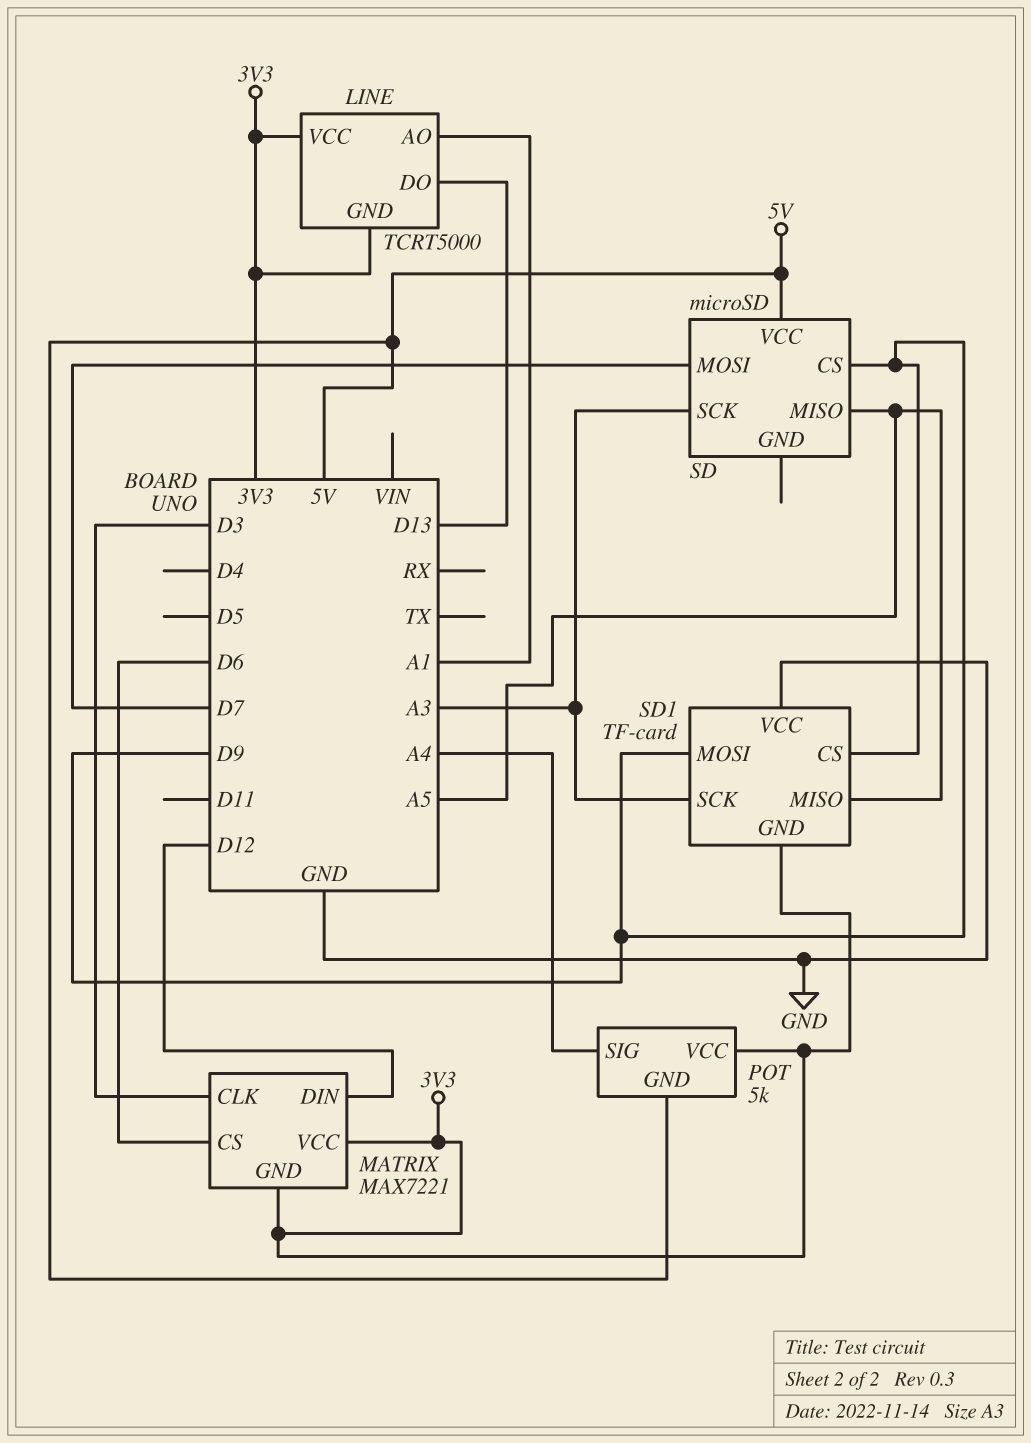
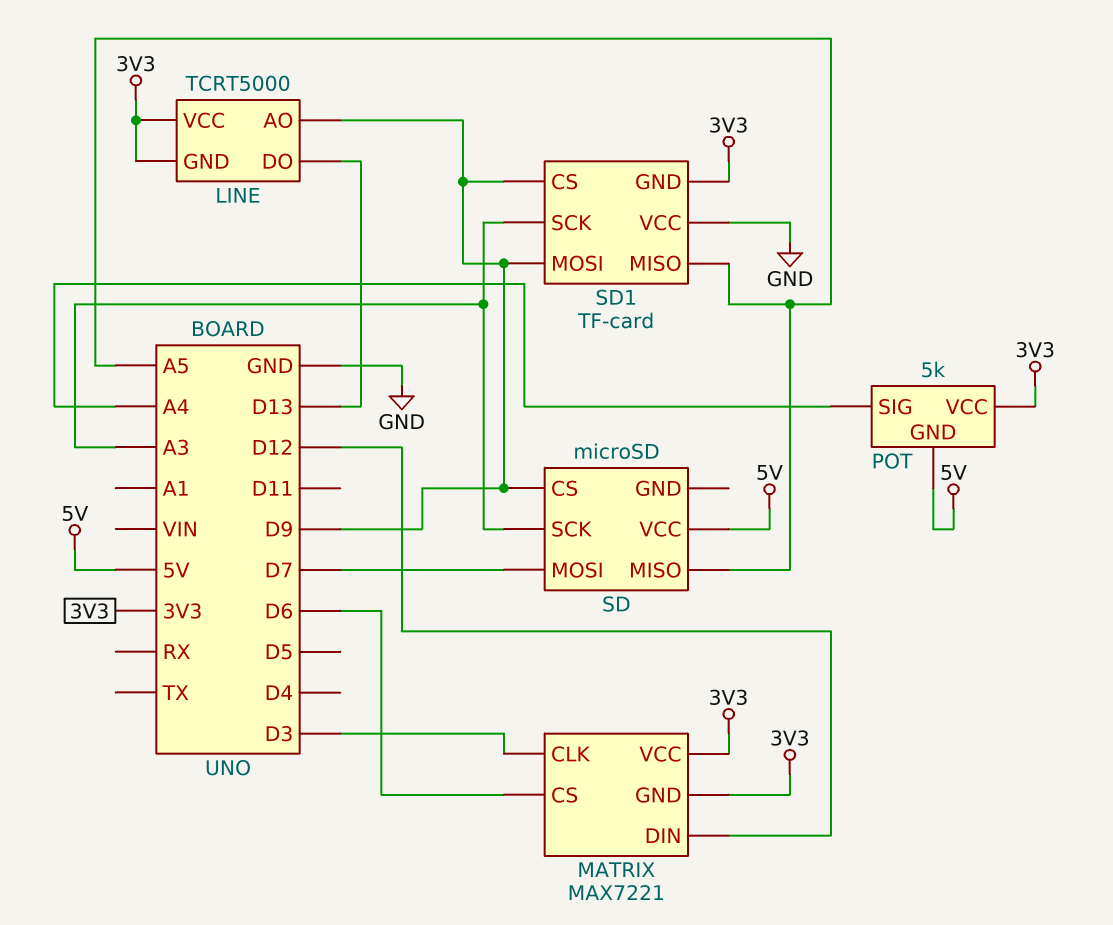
LINE pin AO: A1 -> D9

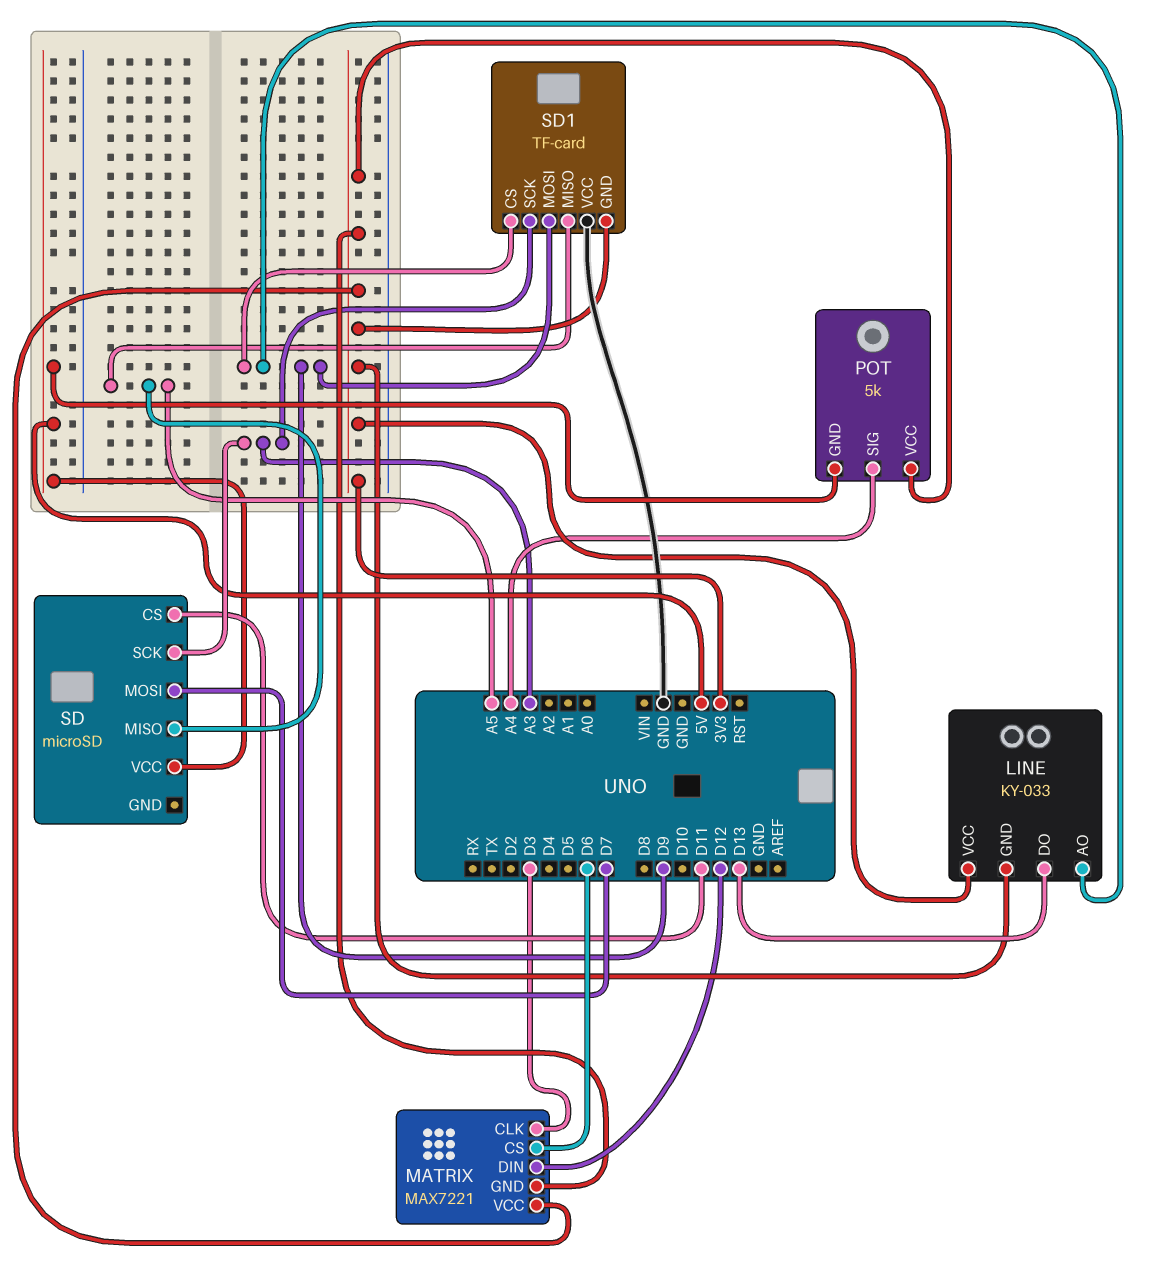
LINE: TCRT5000 -> KY-033
SD pin CS: D9 -> D11

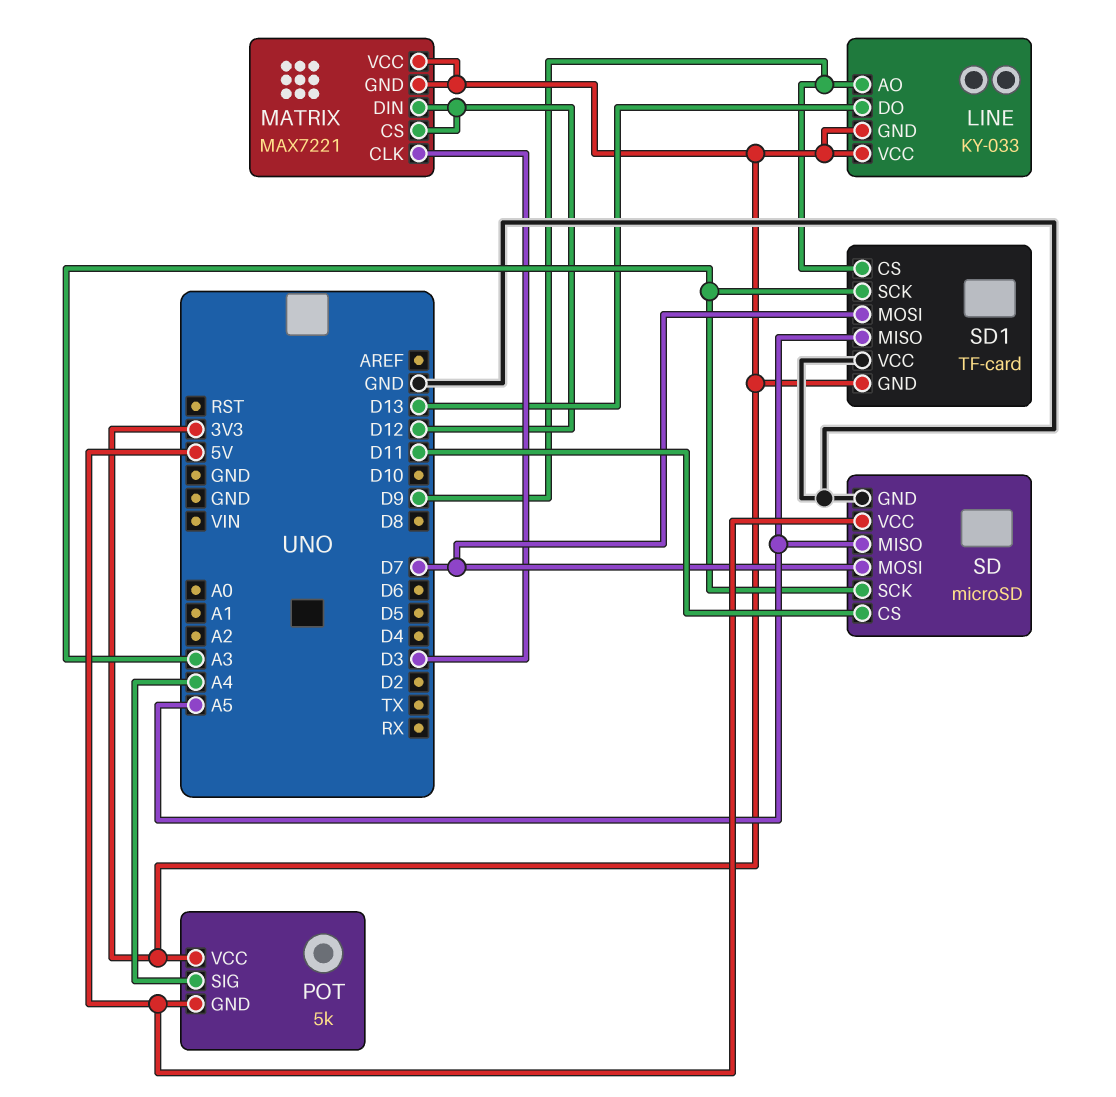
MATRIX pin CS: D6 -> D12
SD pin GND: none -> GND
SD1 pin MOSI: D9 -> D7

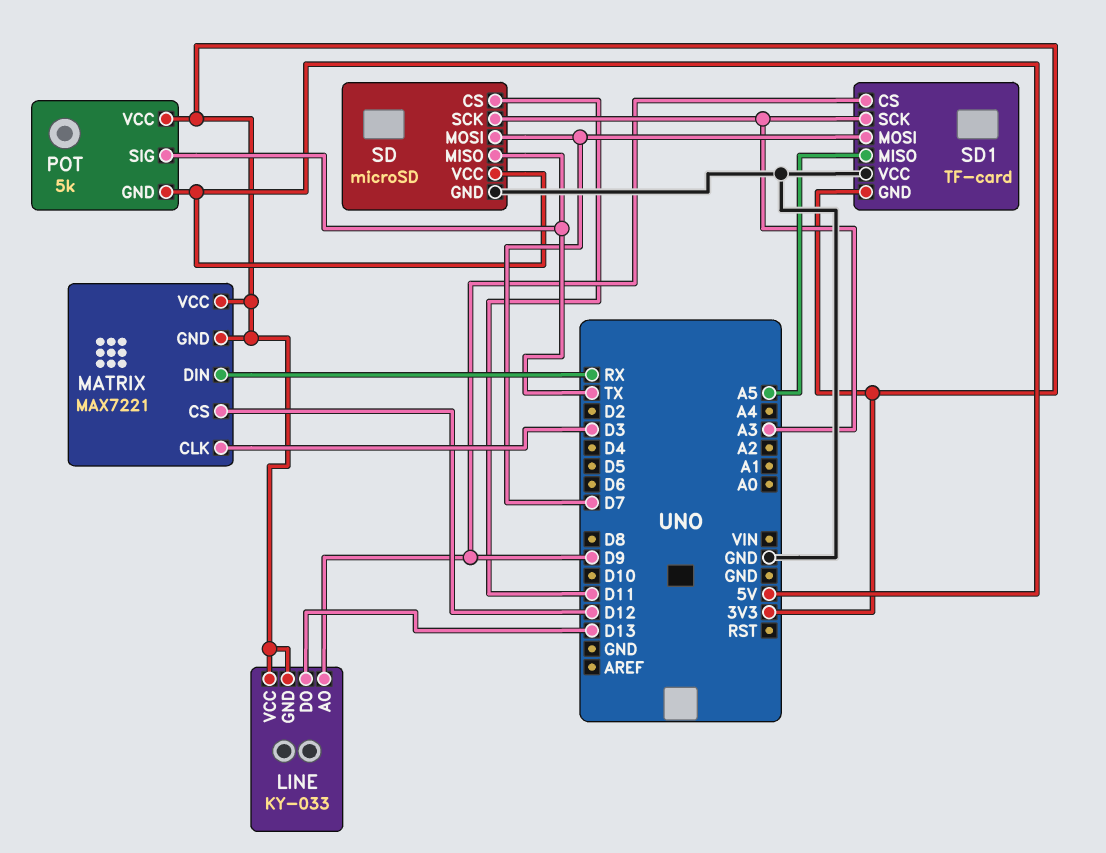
MATRIX pin DIN: D12 -> RX
POT pin SIG: A4 -> TX
SD pin MISO: A5 -> TX

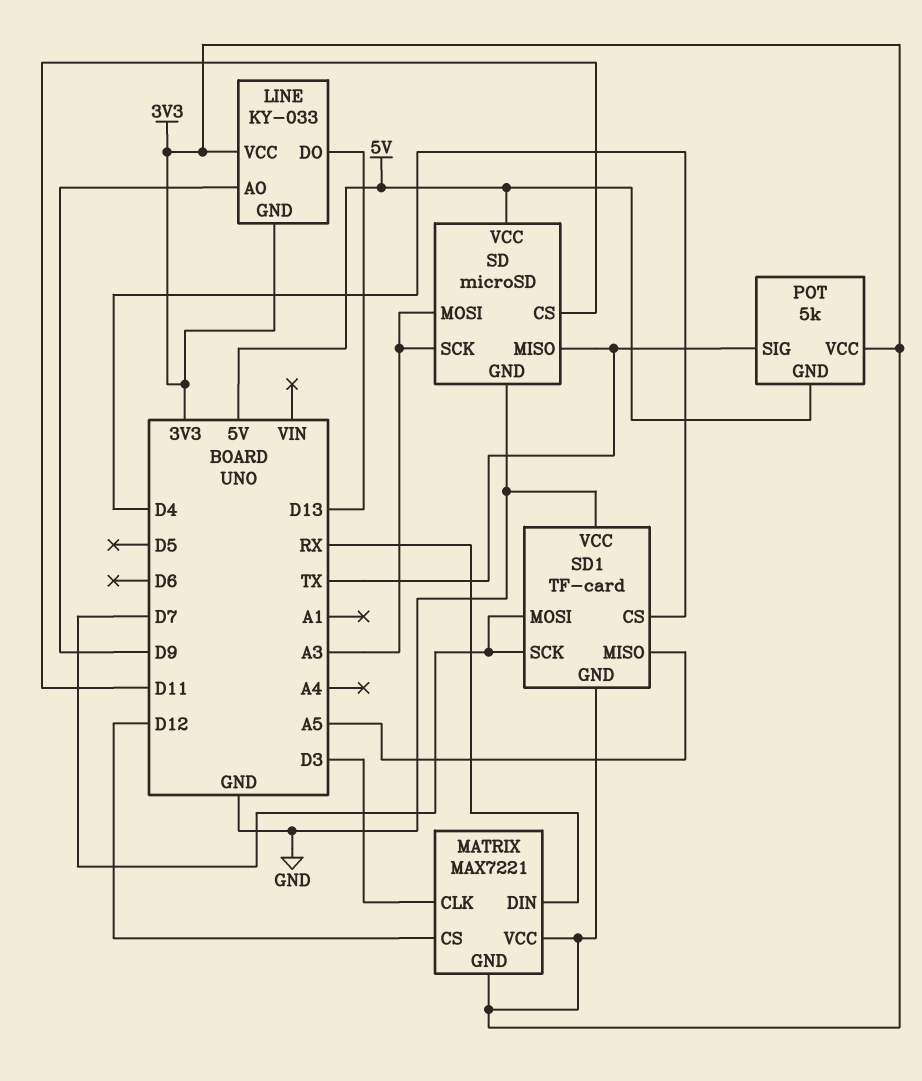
SD pin MOSI: D7 -> A3
SD1 pin CS: D9 -> D4
SD1 pin SCK: A3 -> D7

